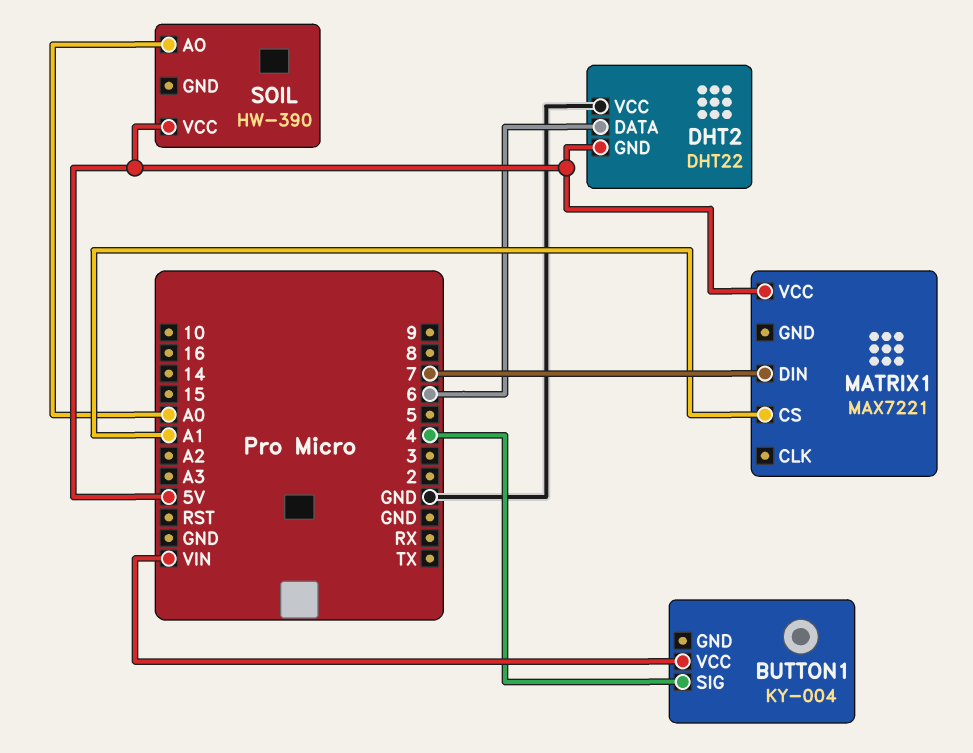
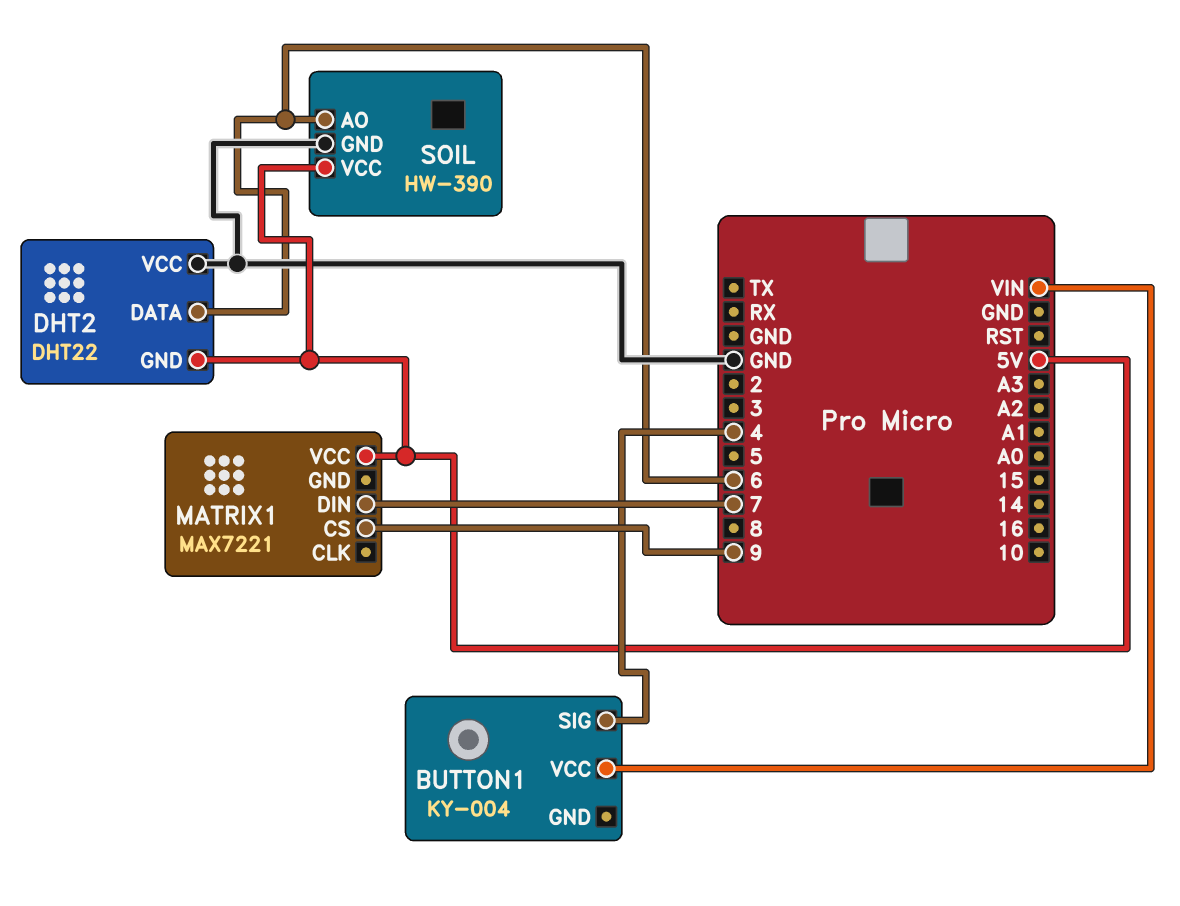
MATRIX1 pin CS: A1 -> 9
SOIL pin AO: A0 -> 6
SOIL pin GND: none -> GND

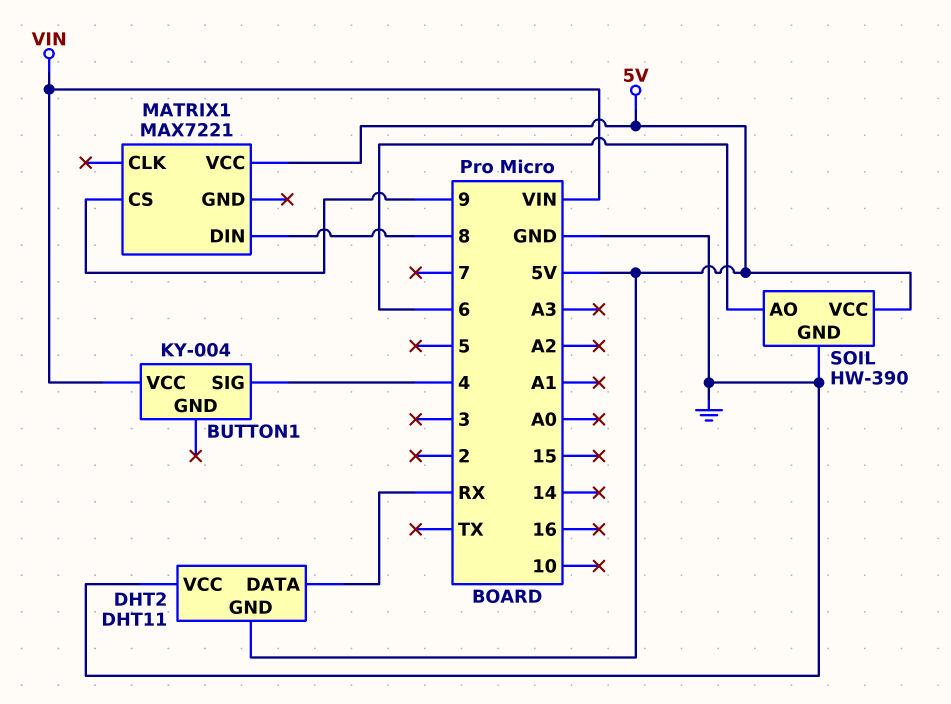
DHT2: DHT22 -> DHT11
DHT2 pin DATA: 6 -> RX
MATRIX1 pin DIN: 7 -> 8

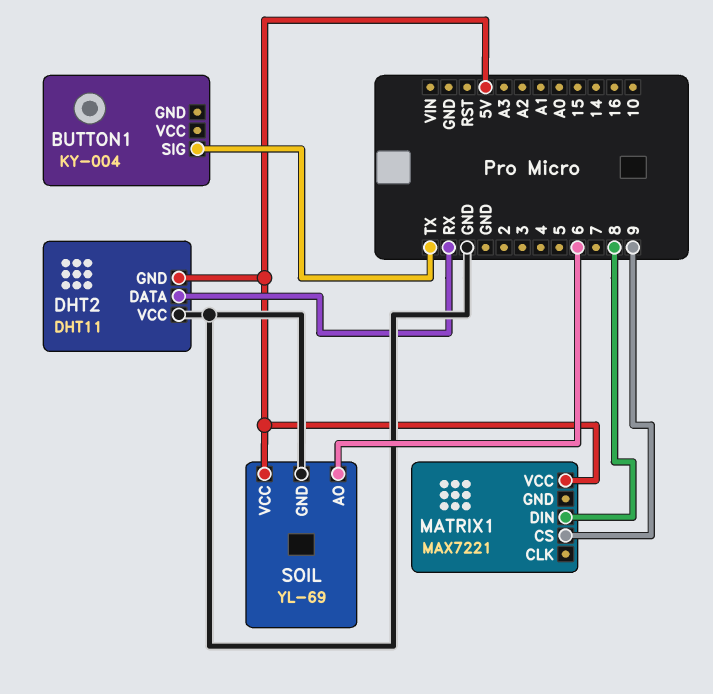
BUTTON1 pin SIG: 4 -> TX
BUTTON1 pin VCC: VIN -> none
SOIL: HW-390 -> YL-69

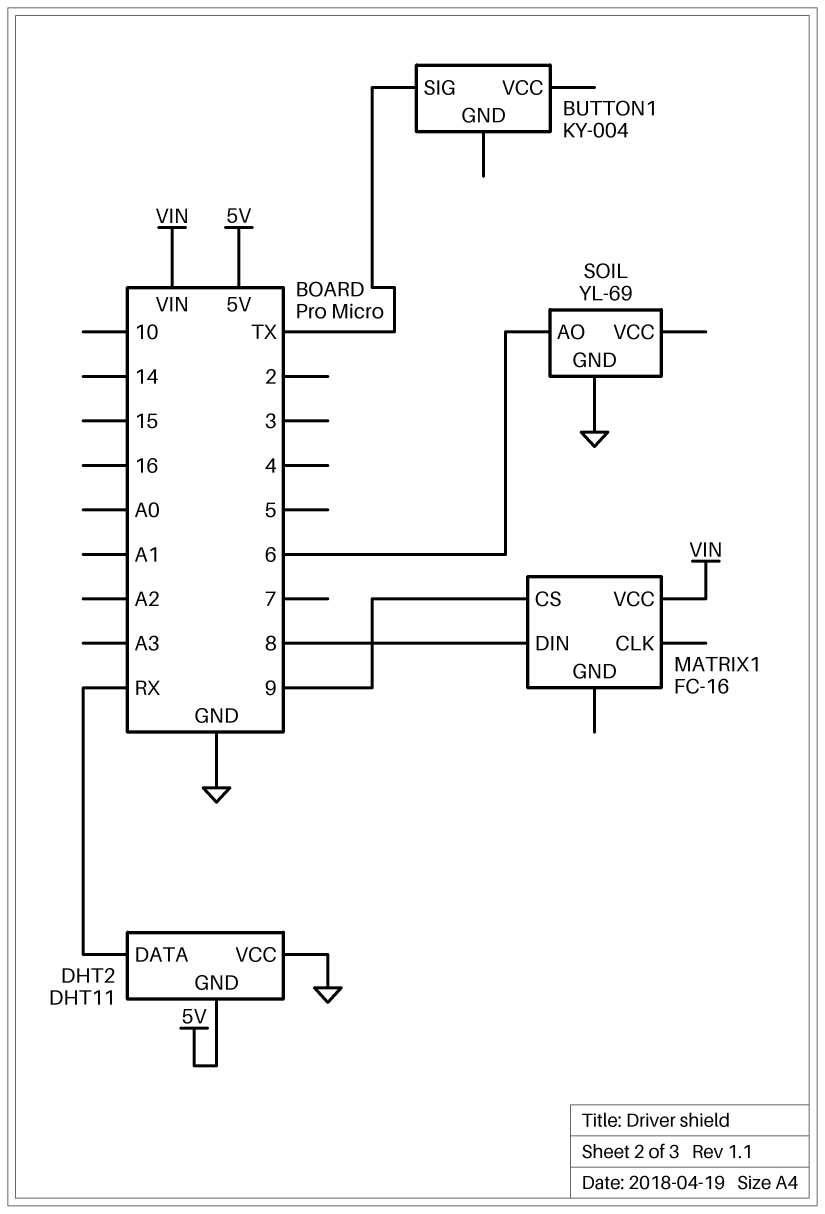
MATRIX1: MAX7221 -> FC-16
MATRIX1 pin VCC: 5V -> VIN
SOIL pin VCC: 5V -> none

